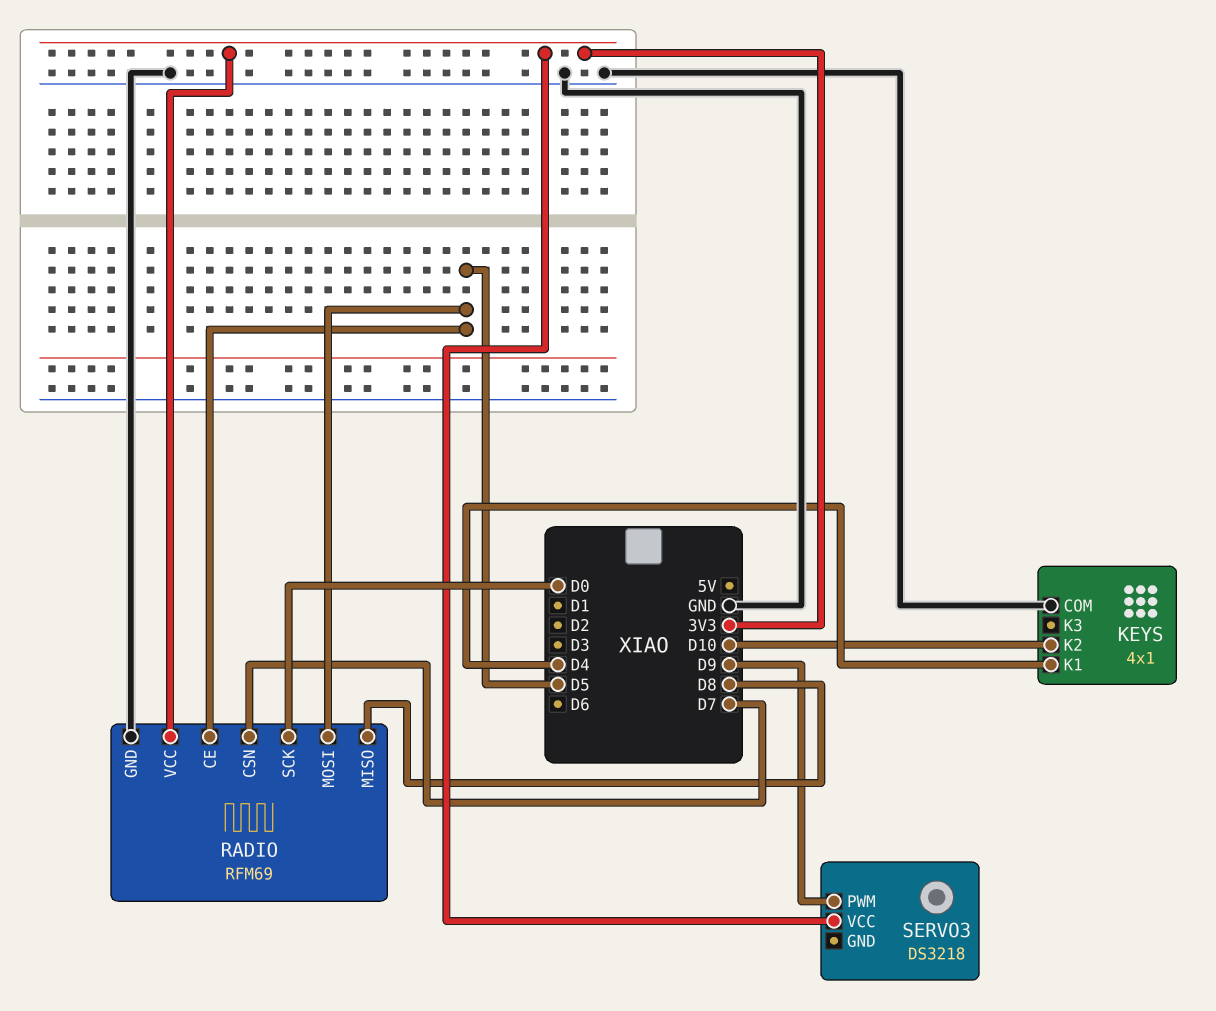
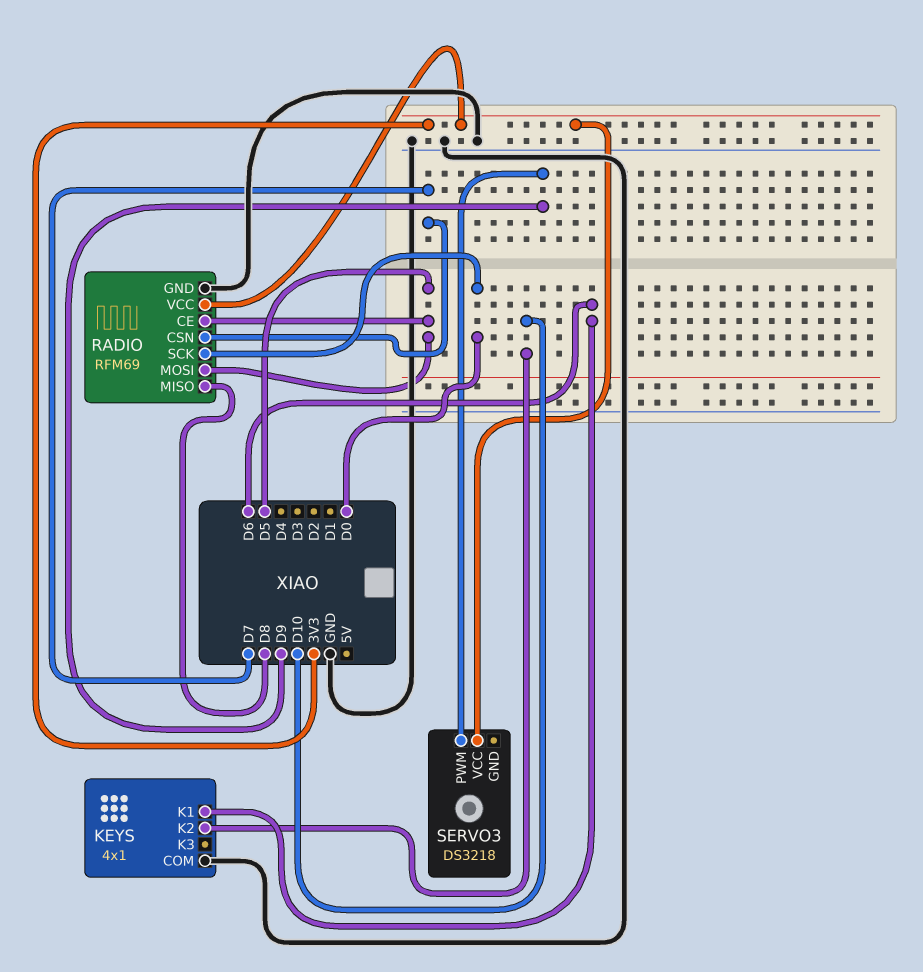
KEYS pin K1: D4 -> D6

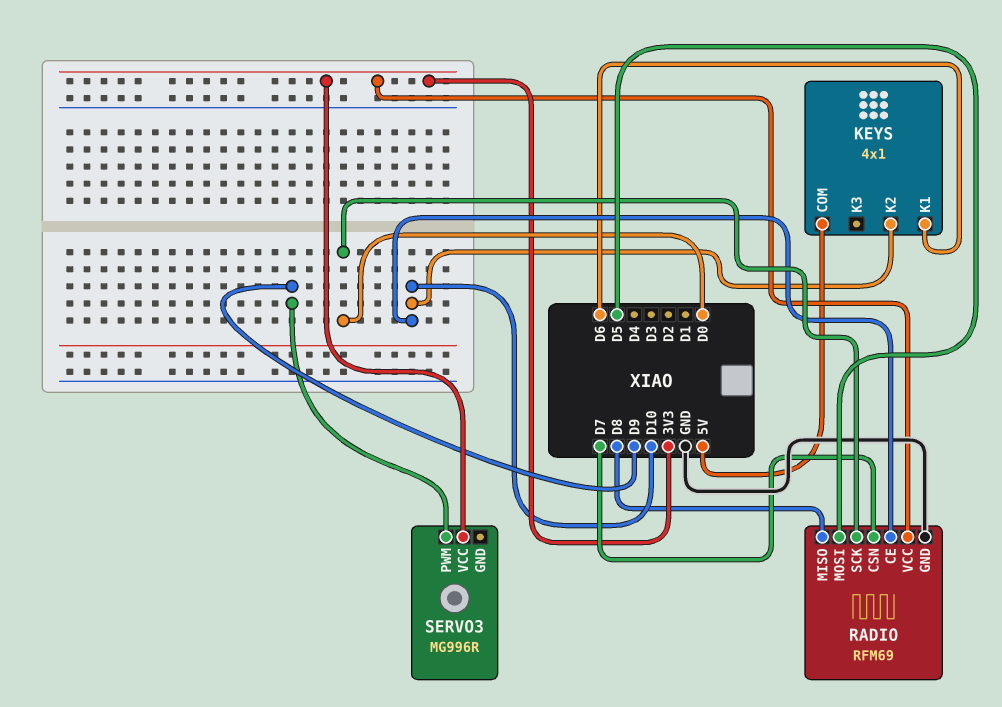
KEYS pin COM: GND -> 5V
RADIO pin CE: D5 -> D10
SERVO3: DS3218 -> MG996R

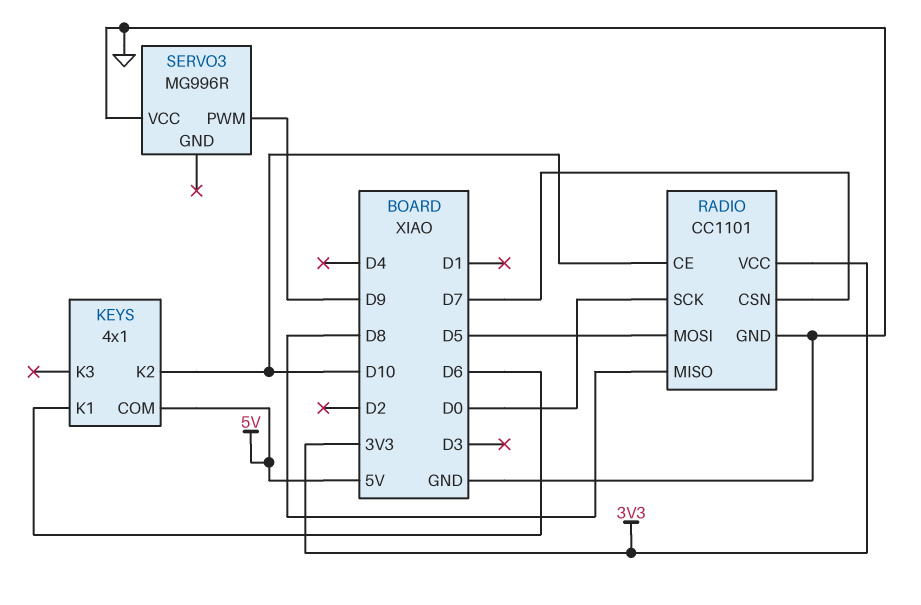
RADIO: RFM69 -> CC1101
SERVO3 pin VCC: 3V3 -> GND

